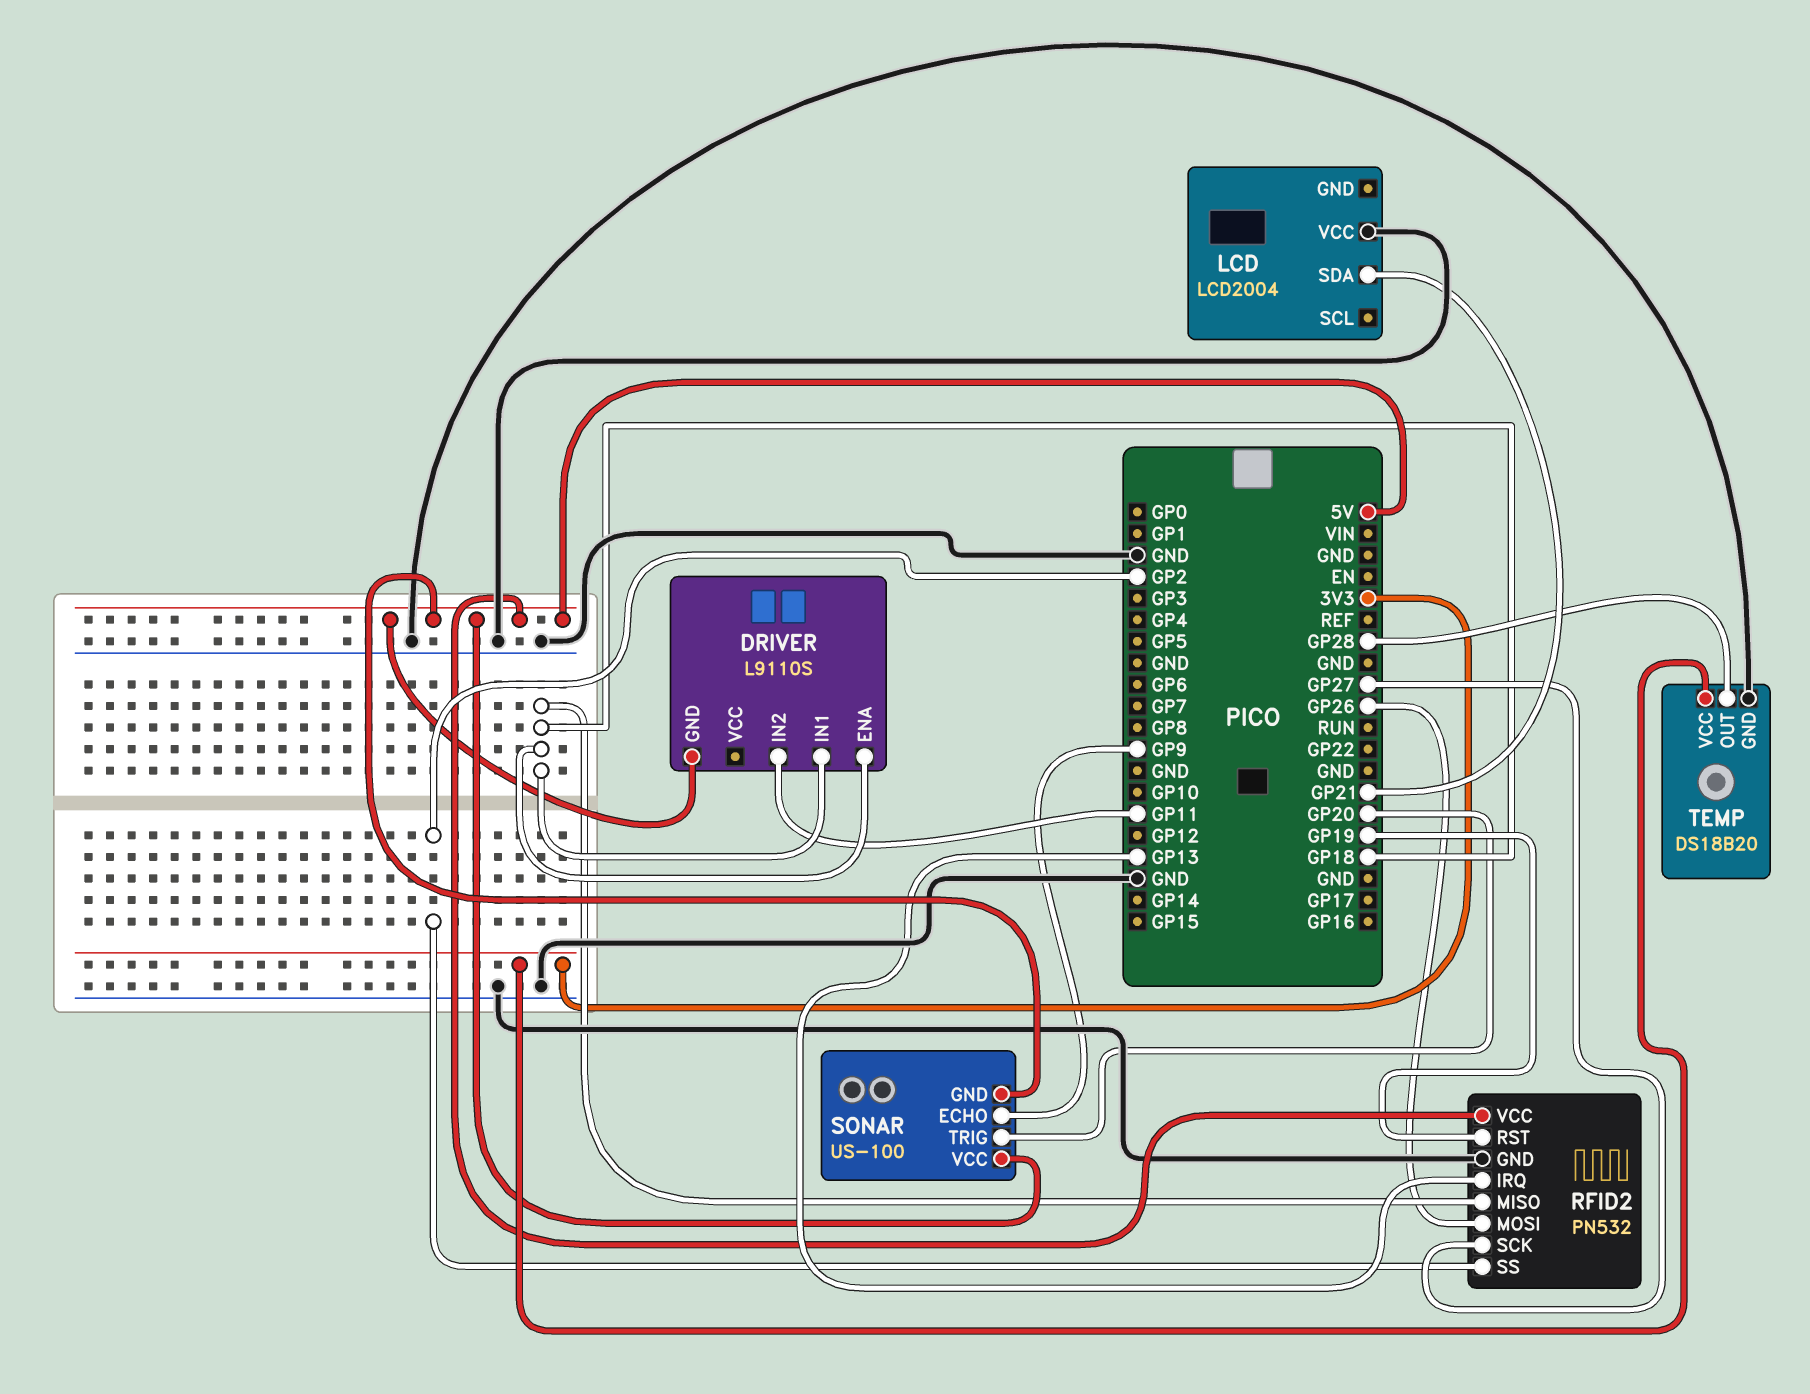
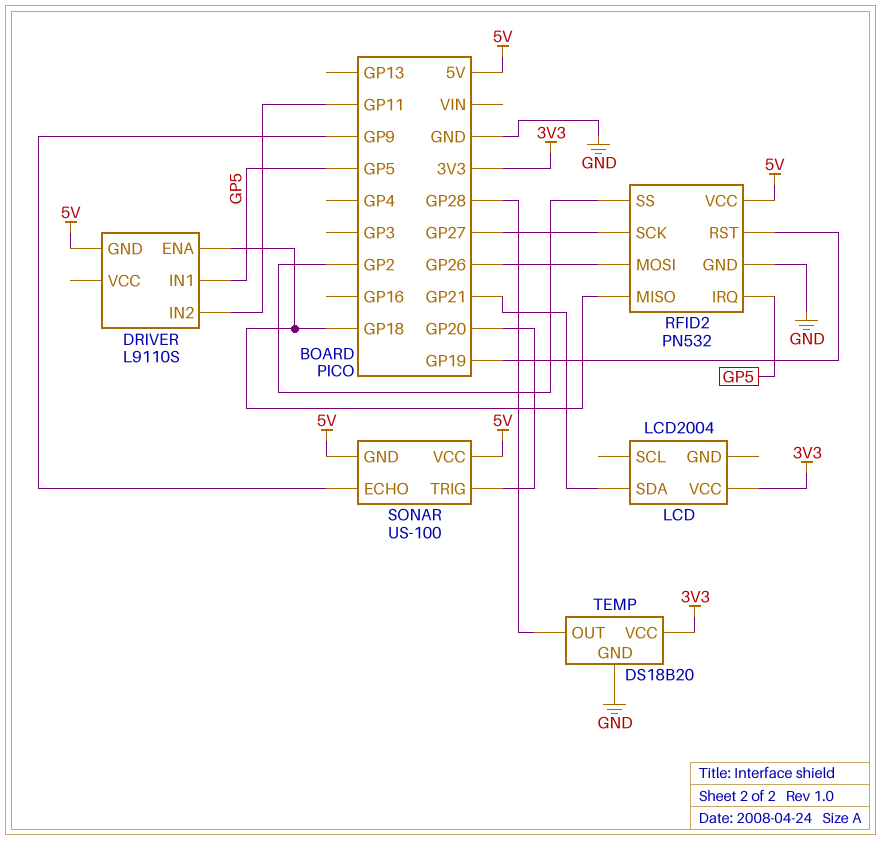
DRIVER pin IN1: GP18 -> GP5
LCD pin VCC: GND -> 3V3
RFID2 pin IRQ: GP13 -> GP5

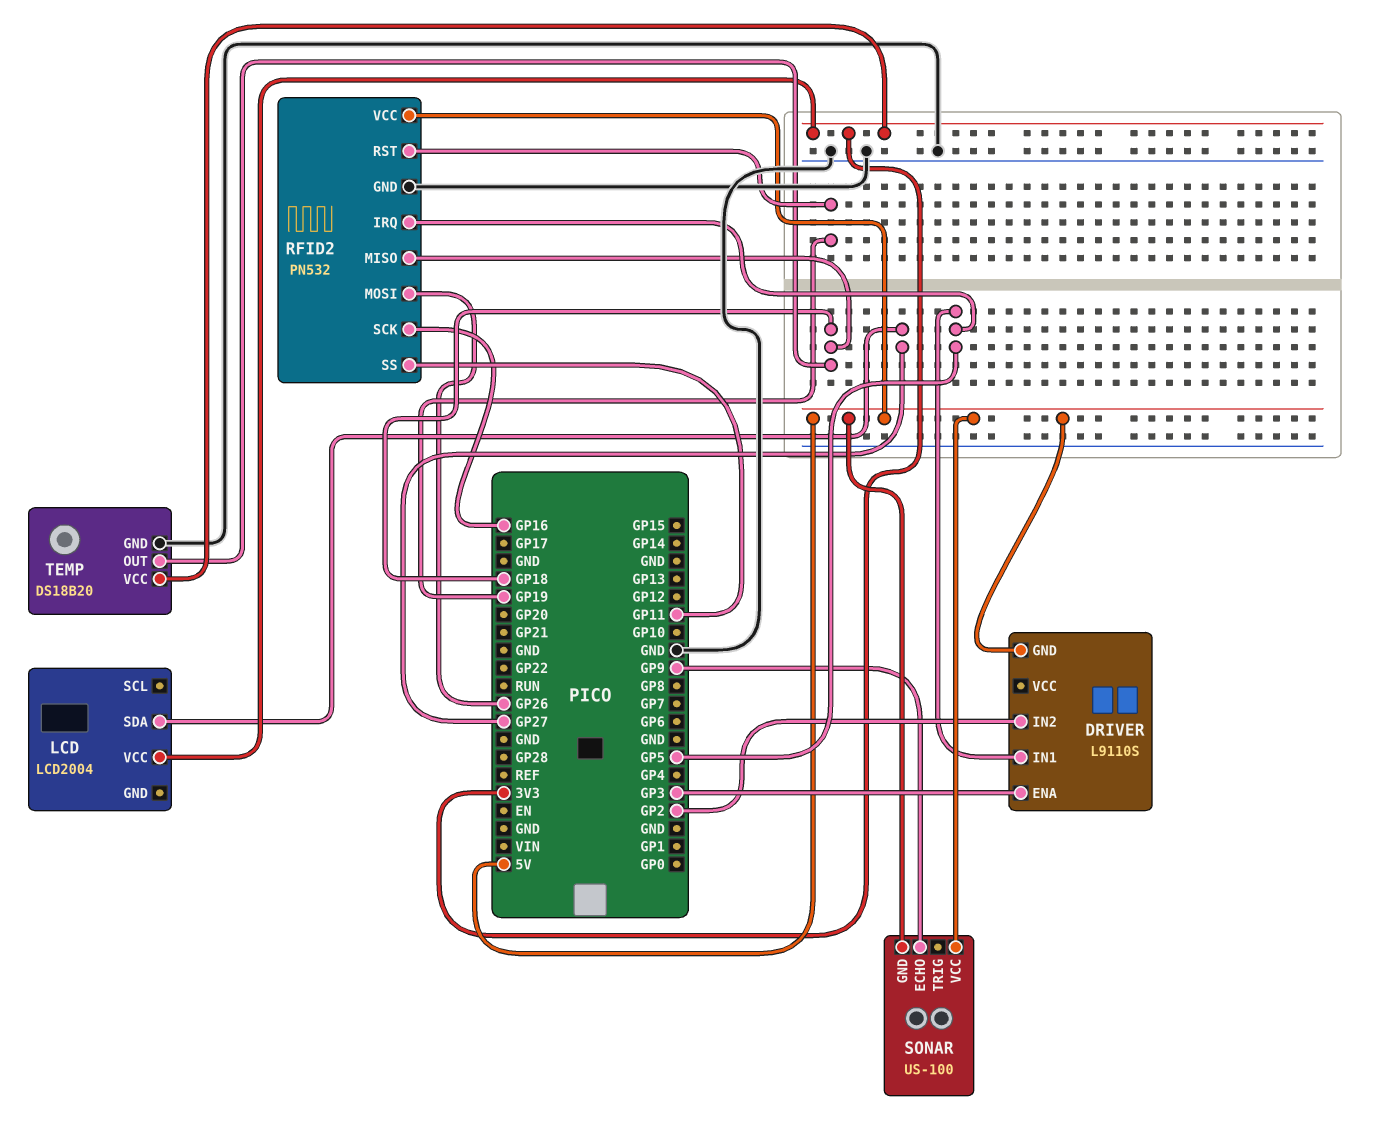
DRIVER pin ENA: GP18 -> GP3
DRIVER pin IN2: GP11 -> GP2
LCD pin SDA: GP21 -> GP27
RFID2 pin SCK: GP27 -> GP16
RFID2 pin SS: GP2 -> GP11
SONAR pin TRIG: GP20 -> none
TEMP pin OUT: GP28 -> GP18

